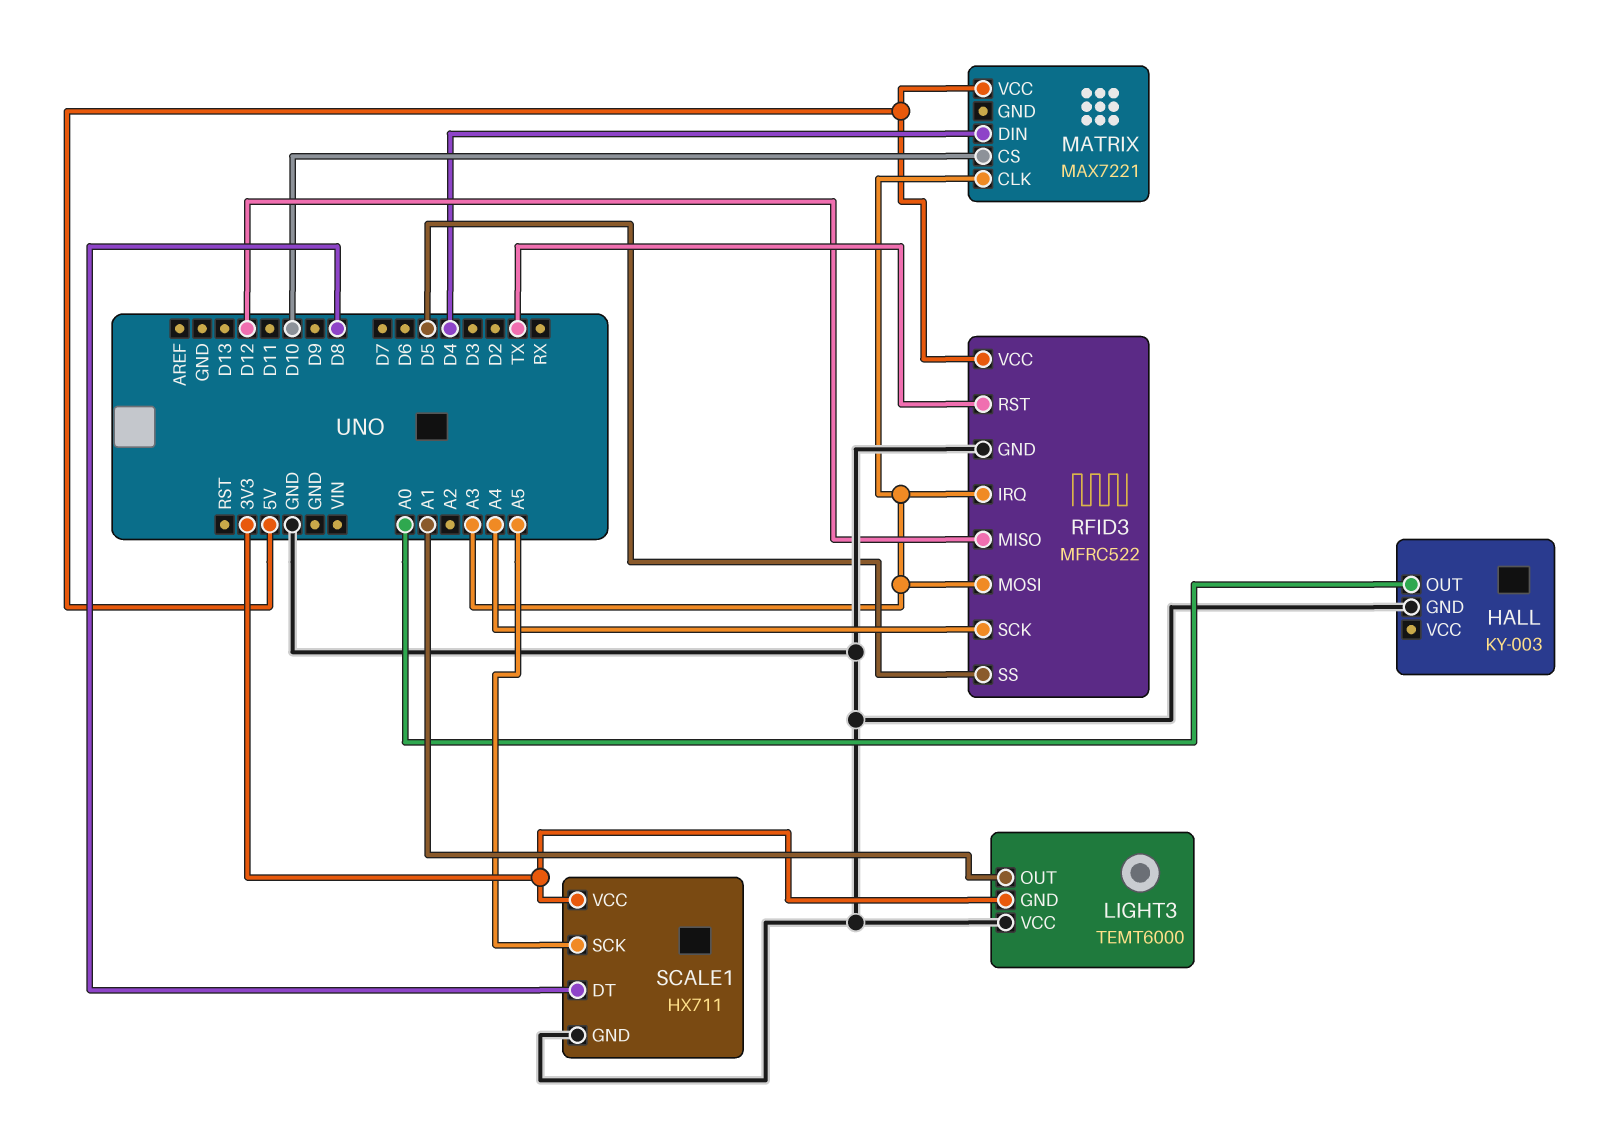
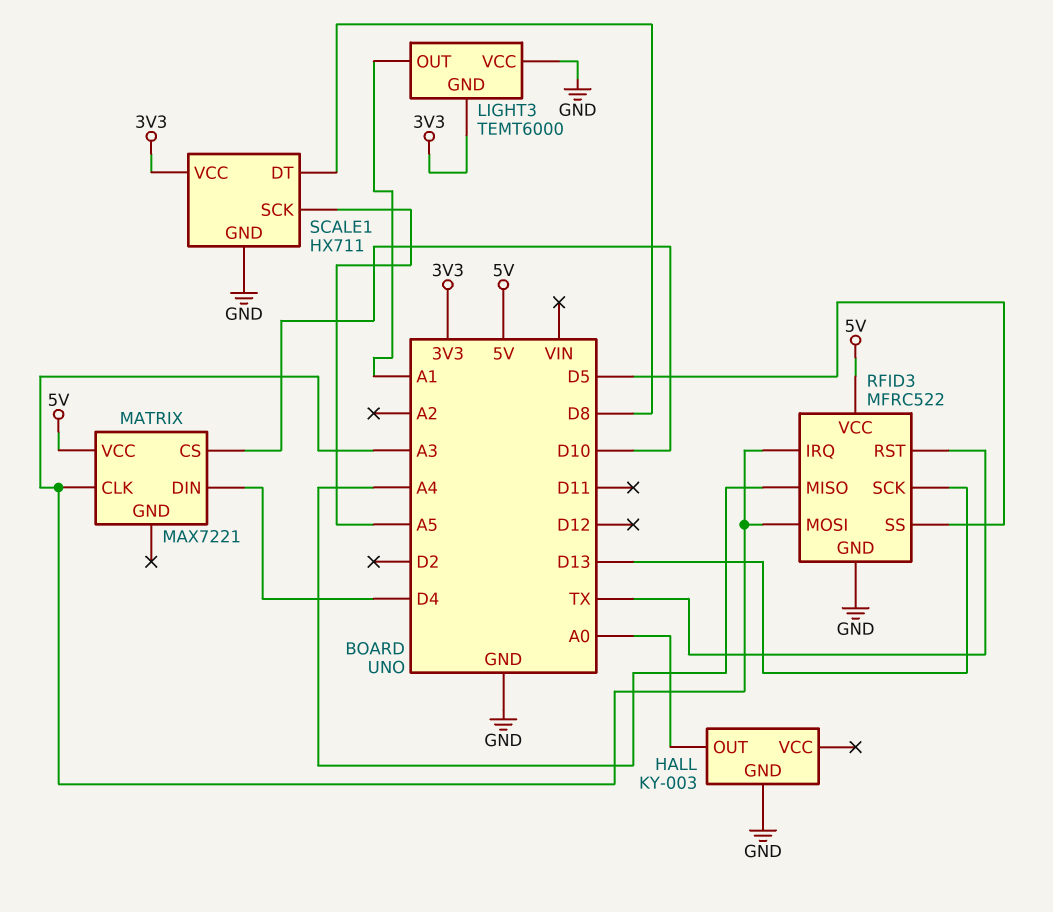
RFID3 pin MISO: D12 -> A4
RFID3 pin SCK: A4 -> D13

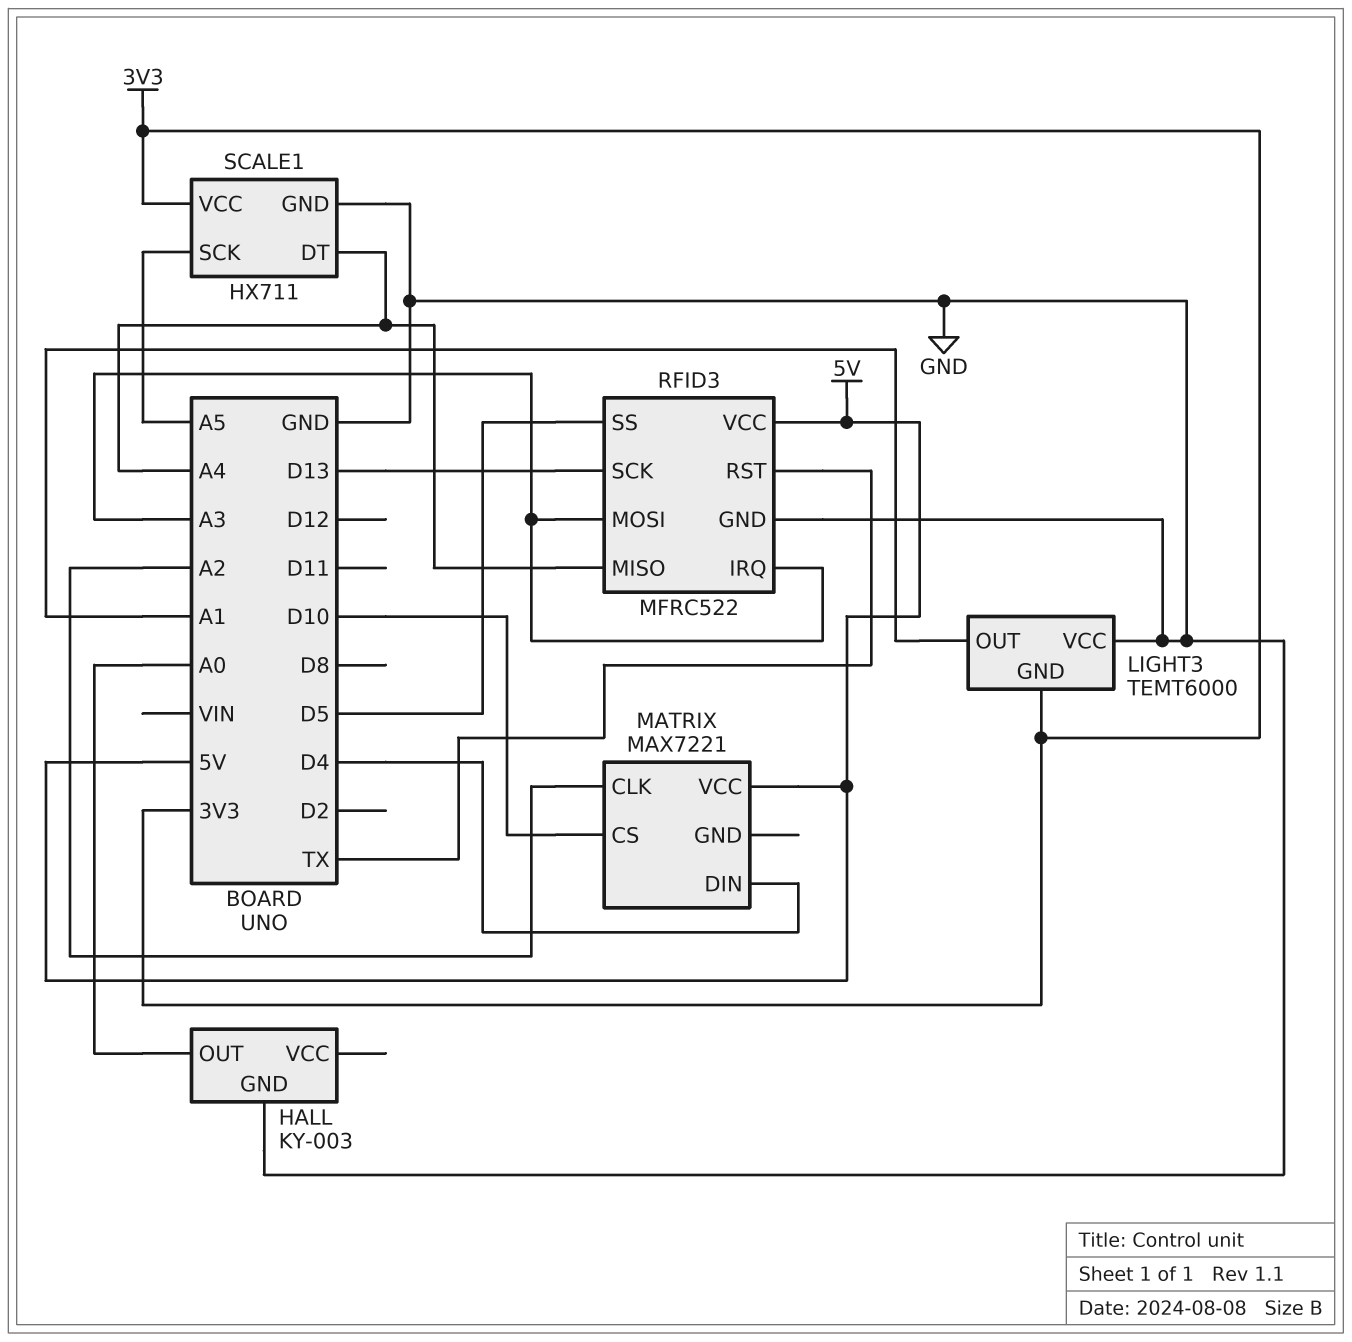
MATRIX pin CLK: A3 -> A2
SCALE1 pin DT: D8 -> A4

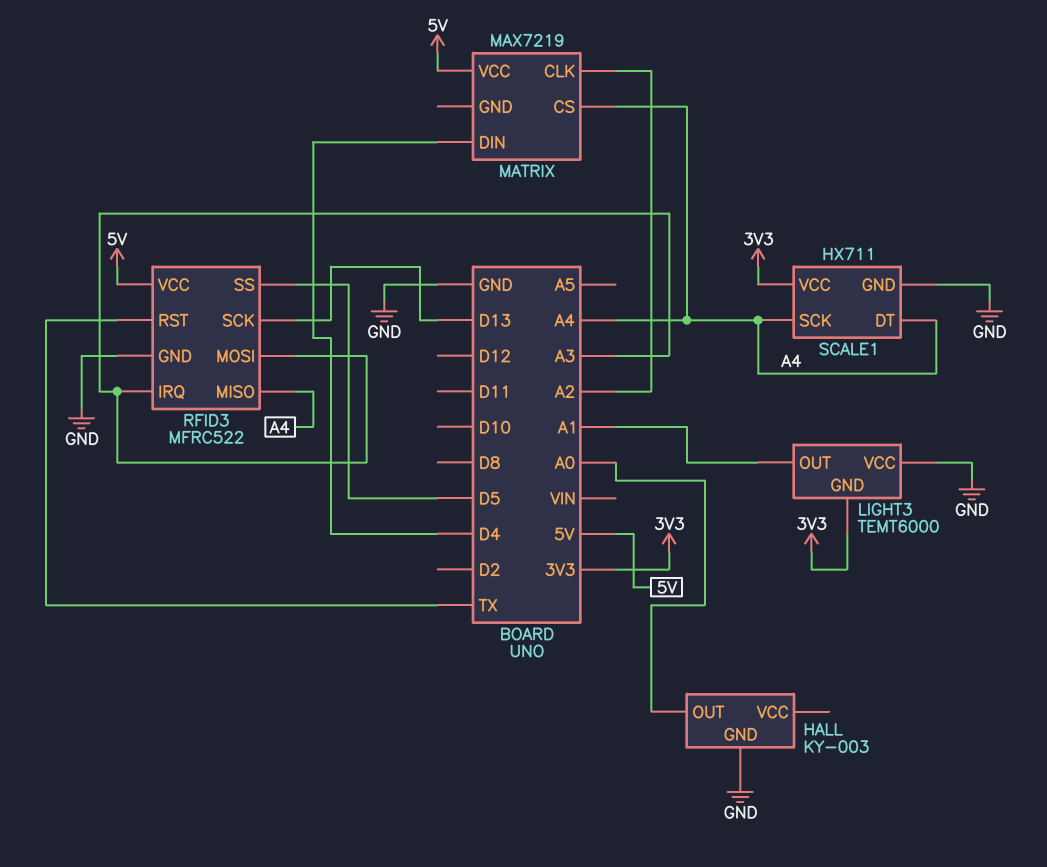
MATRIX: MAX7221 -> MAX7219
MATRIX pin CS: D10 -> A4
SCALE1 pin SCK: A5 -> A4

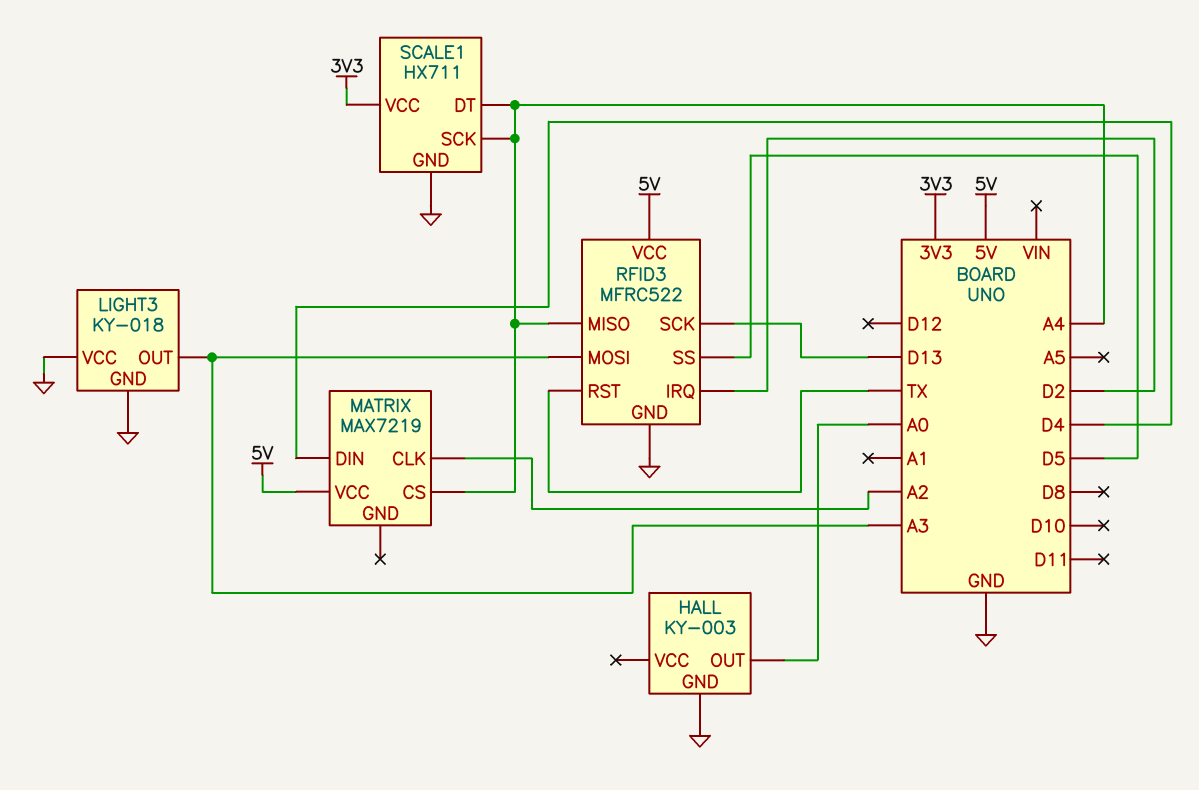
LIGHT3: TEMT6000 -> KY-018
LIGHT3 pin GND: 3V3 -> GND
LIGHT3 pin OUT: A1 -> A3
RFID3 pin IRQ: A3 -> D2

